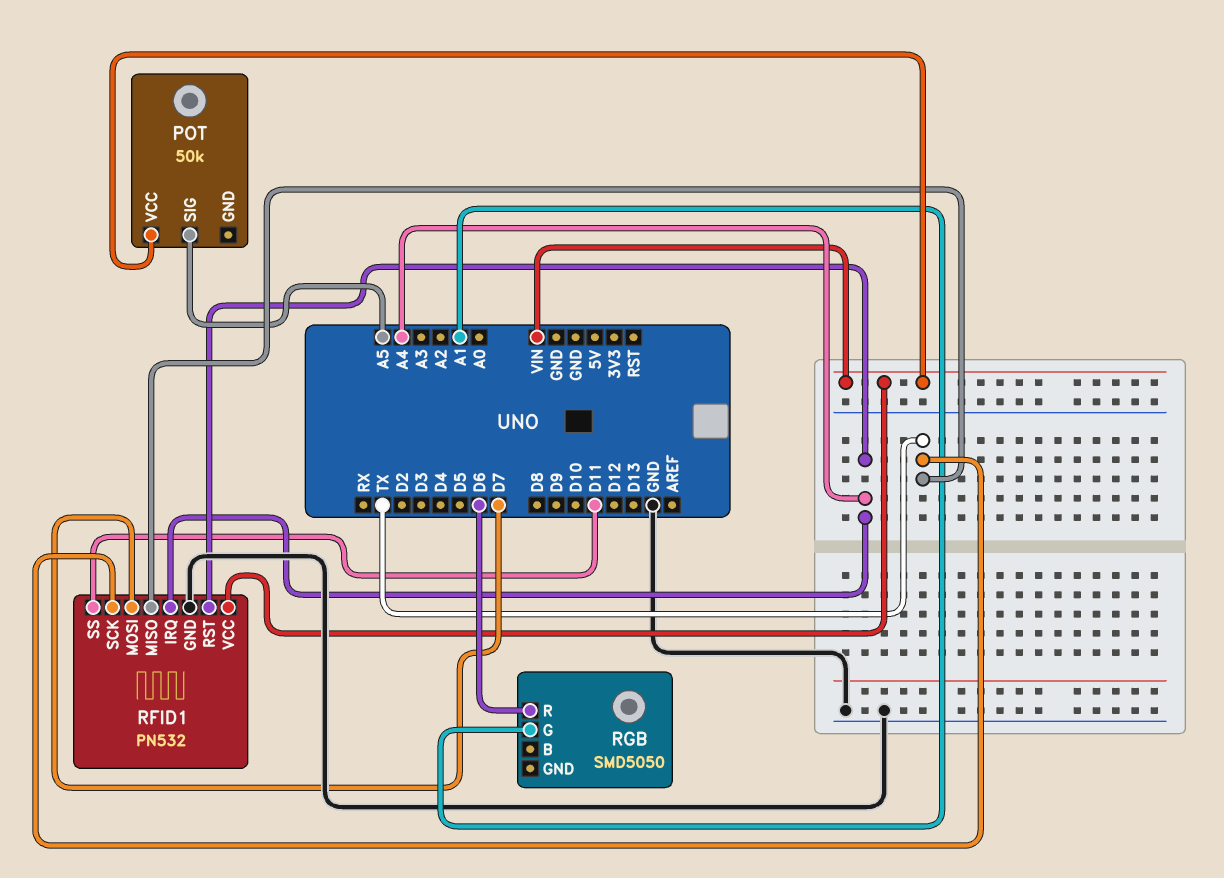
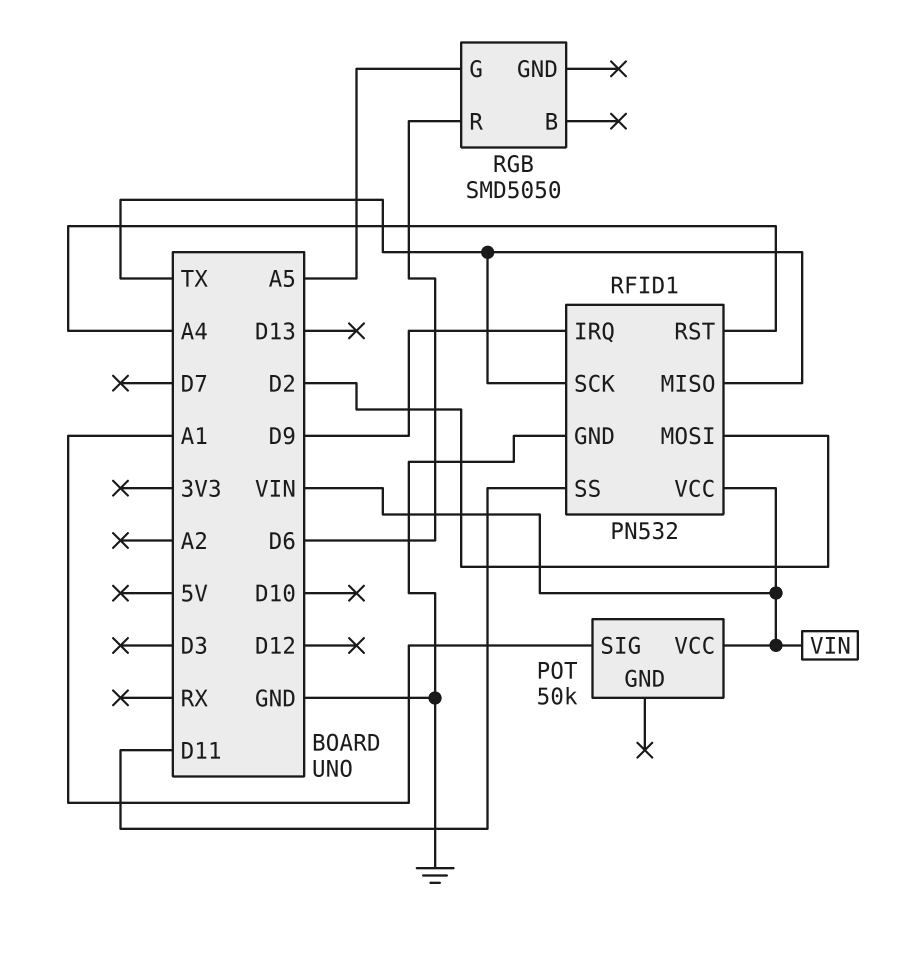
POT pin SIG: A5 -> A1
RFID1 pin IRQ: A4 -> D9
RFID1 pin MOSI: D7 -> D2
RGB pin G: A1 -> A5

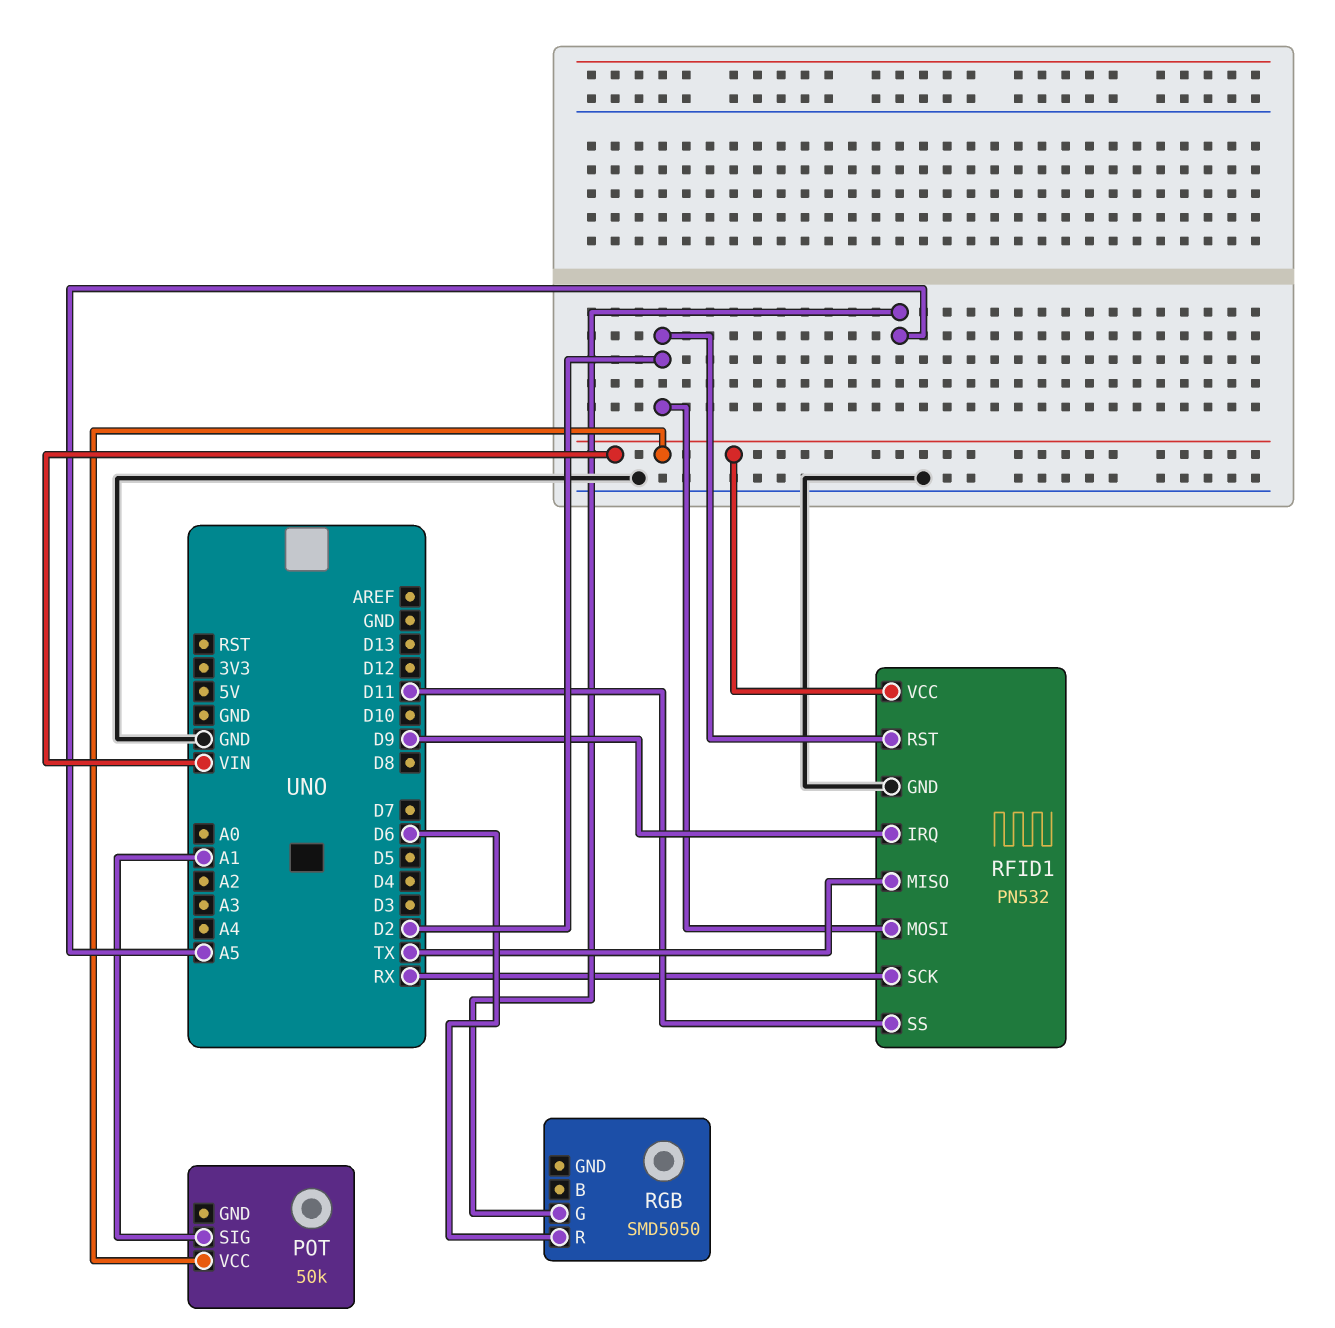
RFID1 pin RST: A4 -> D2
RFID1 pin SCK: TX -> RX

